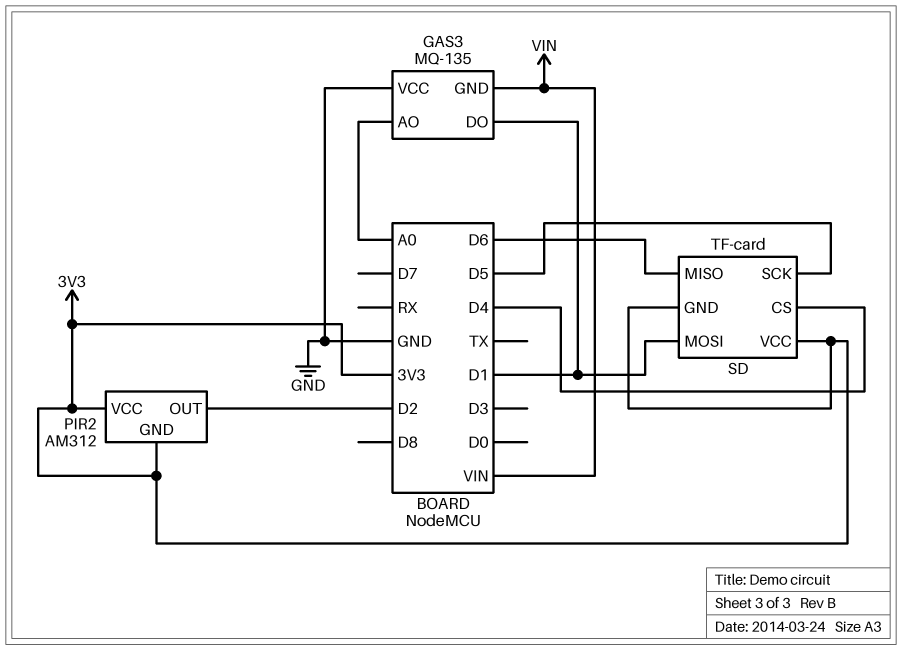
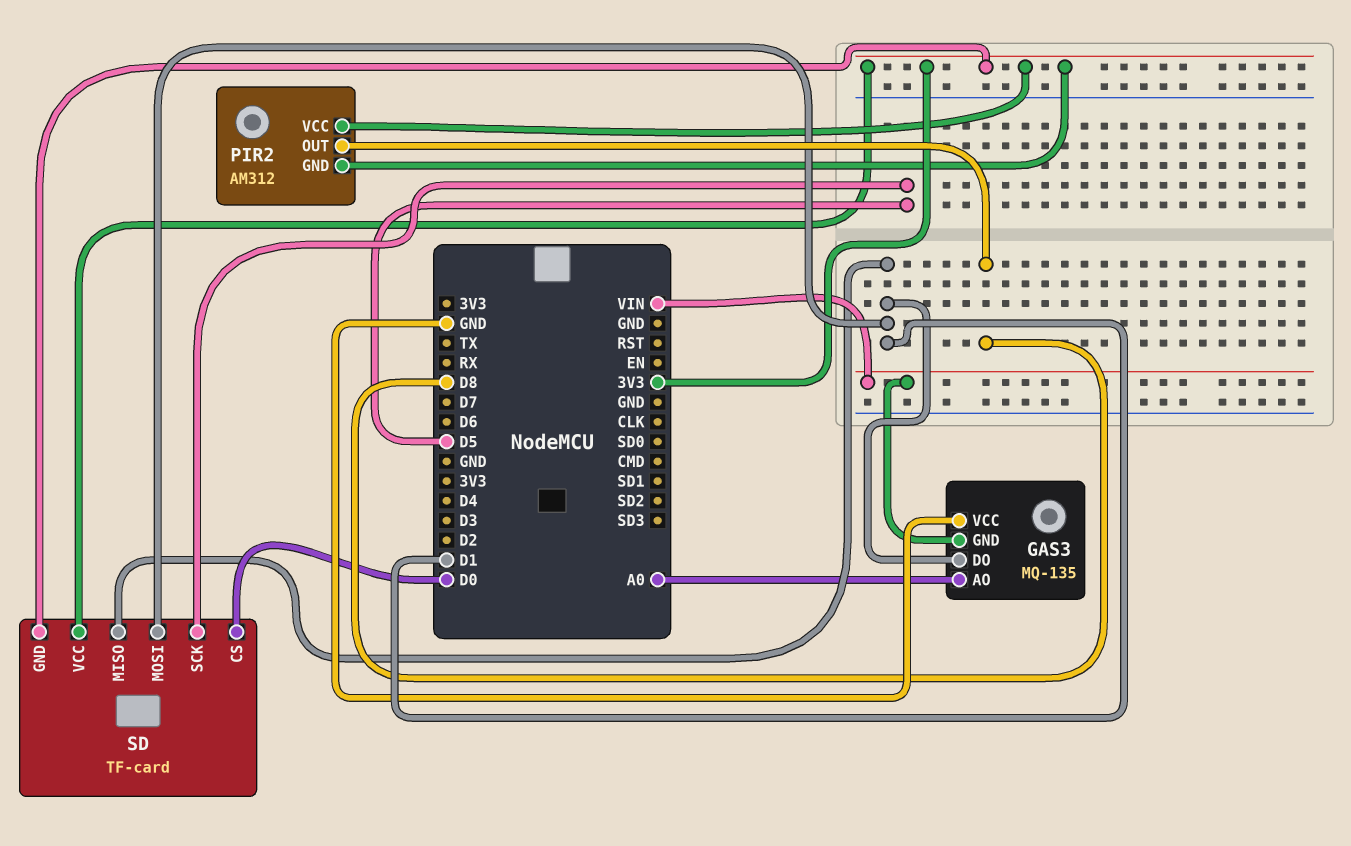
PIR2 pin OUT: D2 -> D8
SD pin CS: D4 -> D0
SD pin MISO: D6 -> D1

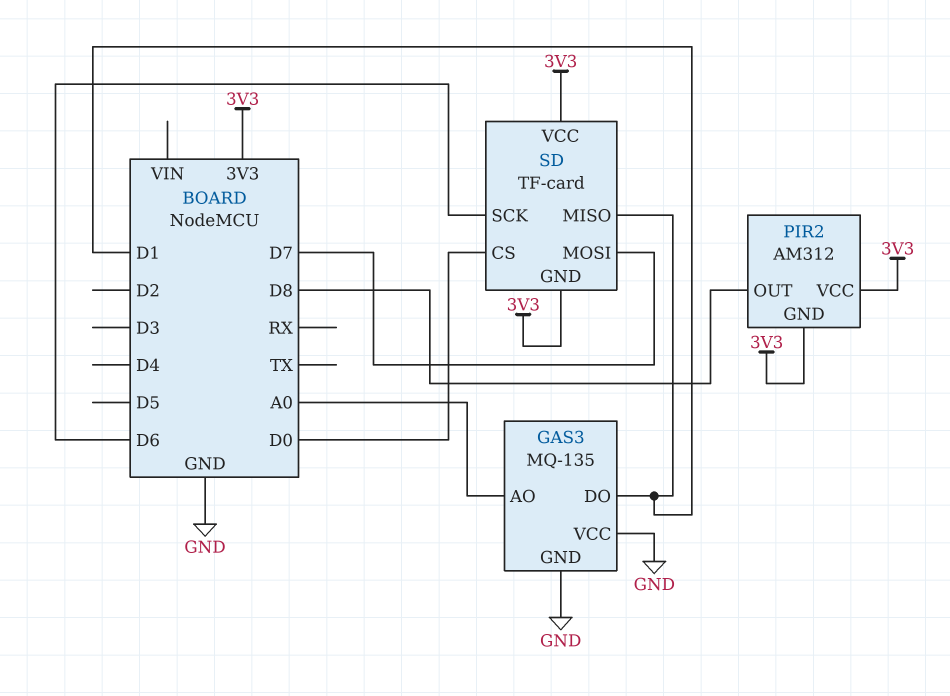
GAS3 pin GND: VIN -> GND
SD pin MOSI: D1 -> D7
SD pin SCK: D5 -> D6

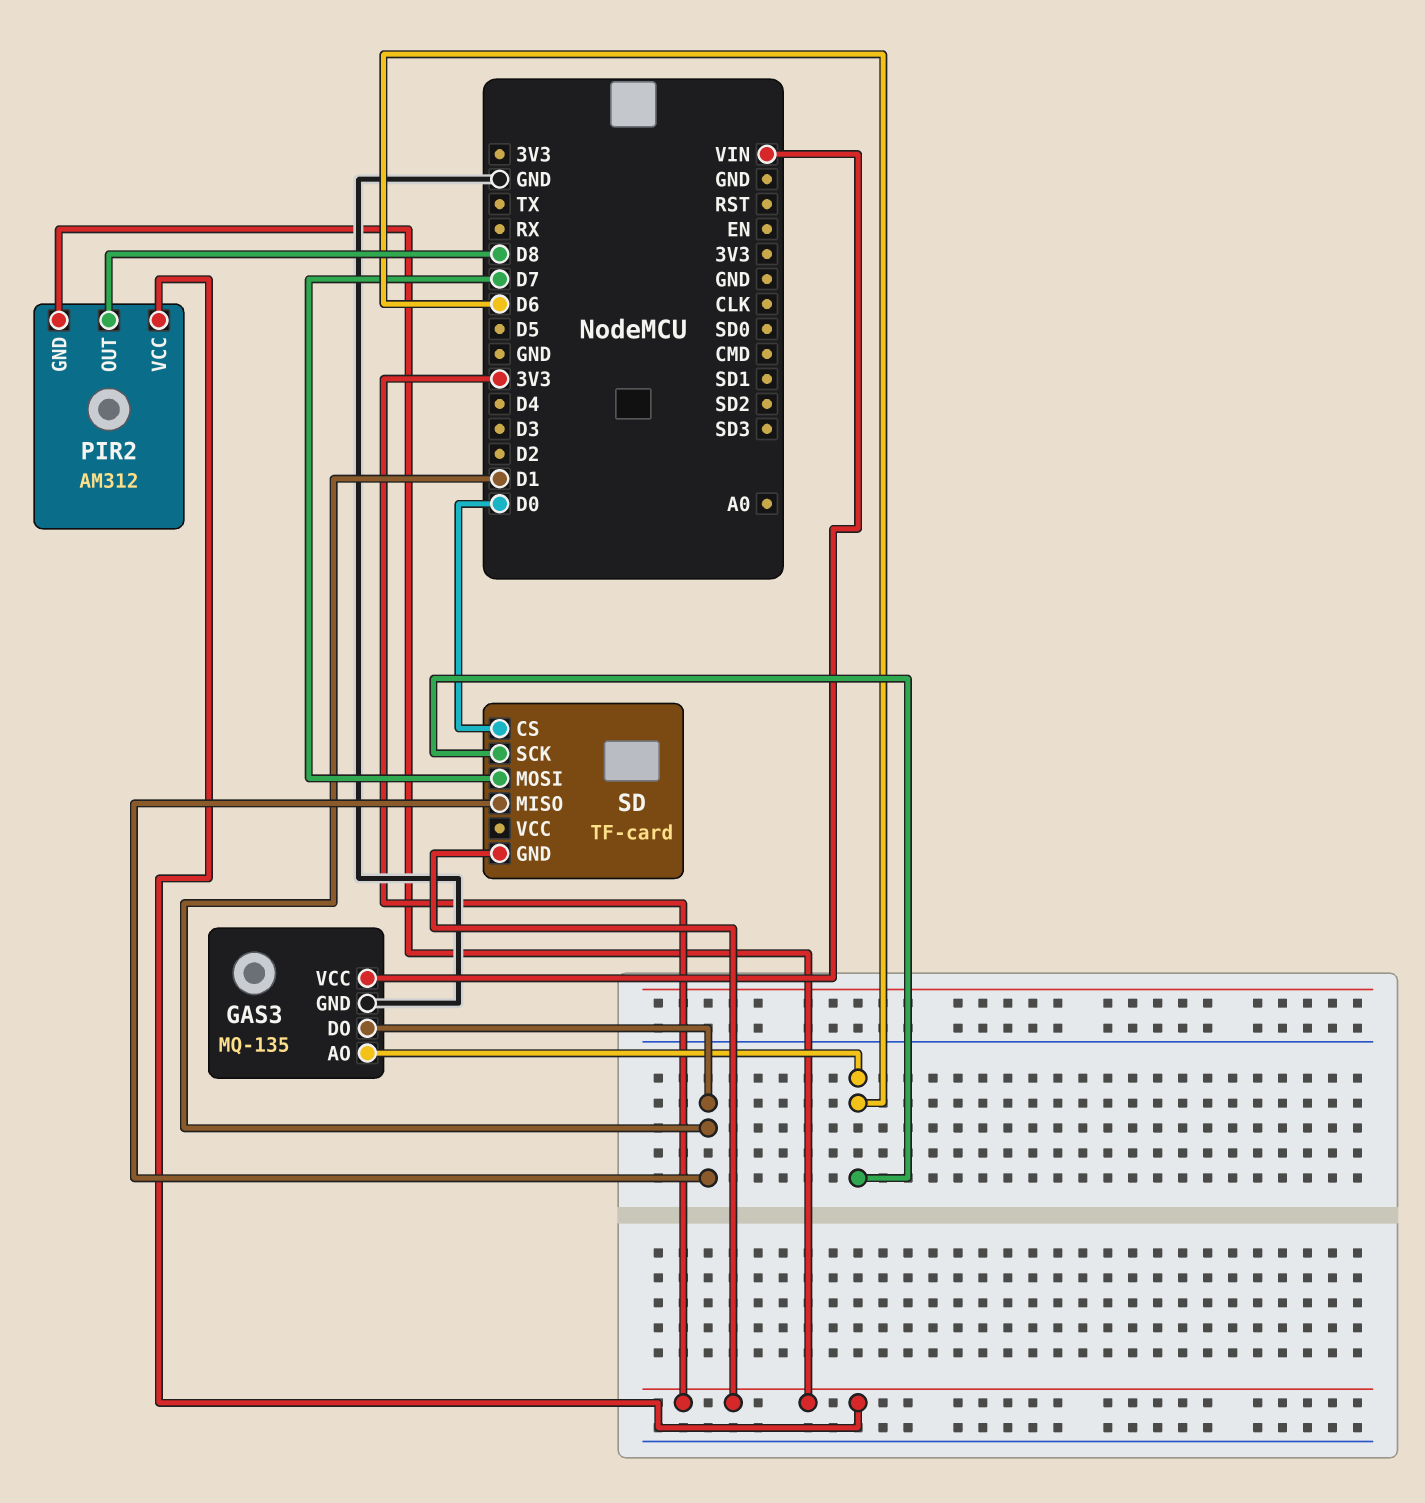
GAS3 pin AO: A0 -> D6
GAS3 pin VCC: GND -> VIN
SD pin VCC: 3V3 -> none

